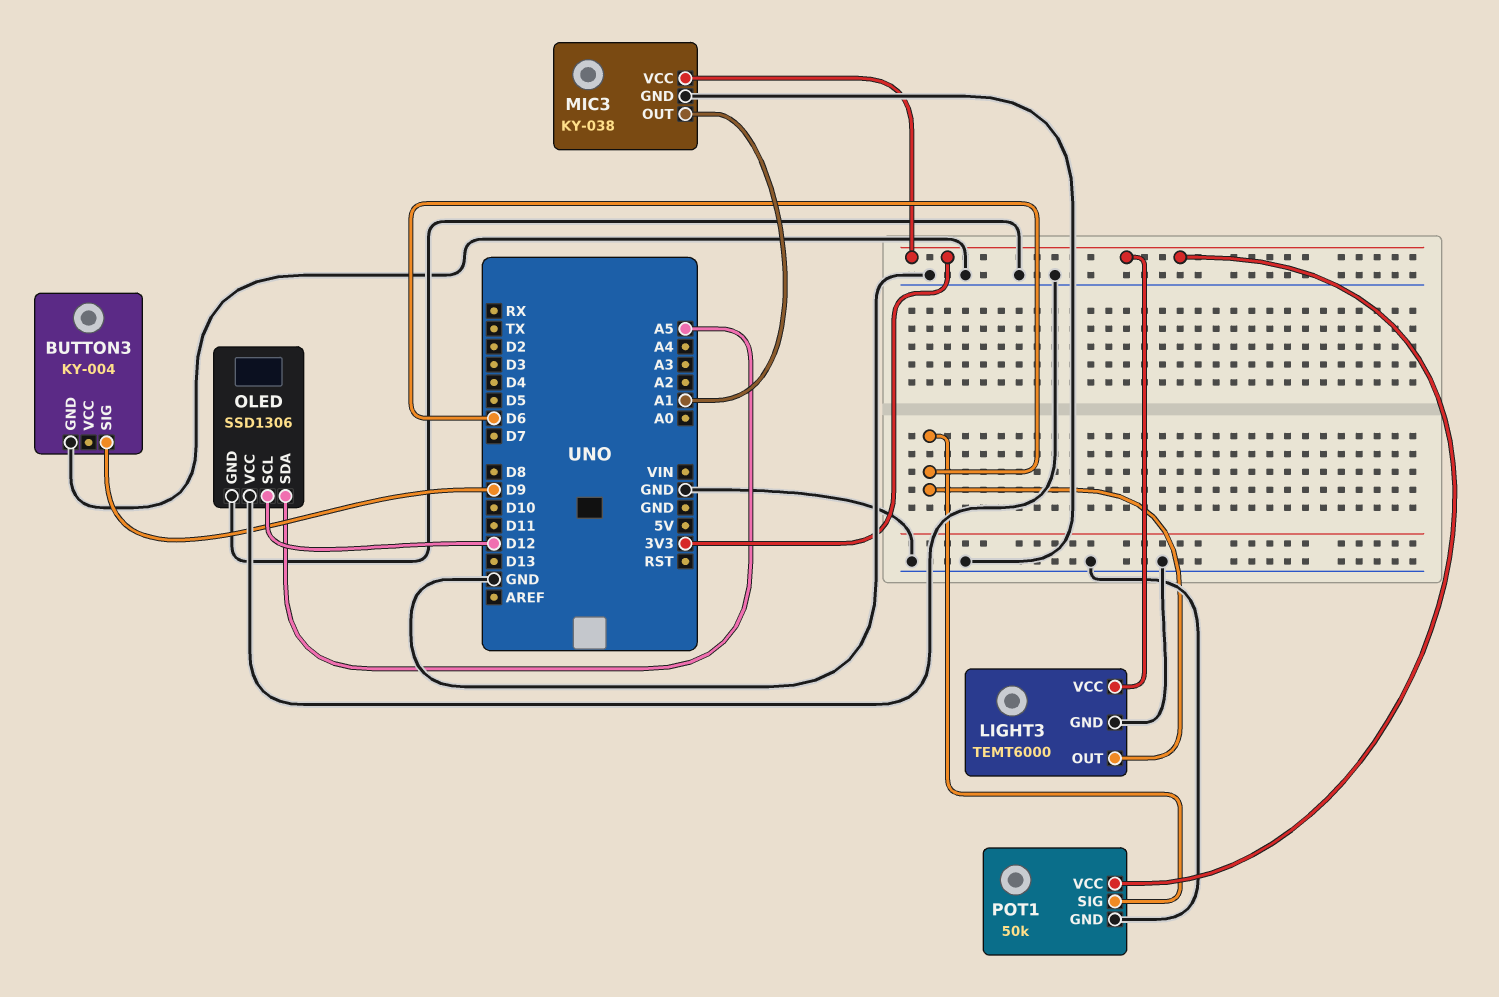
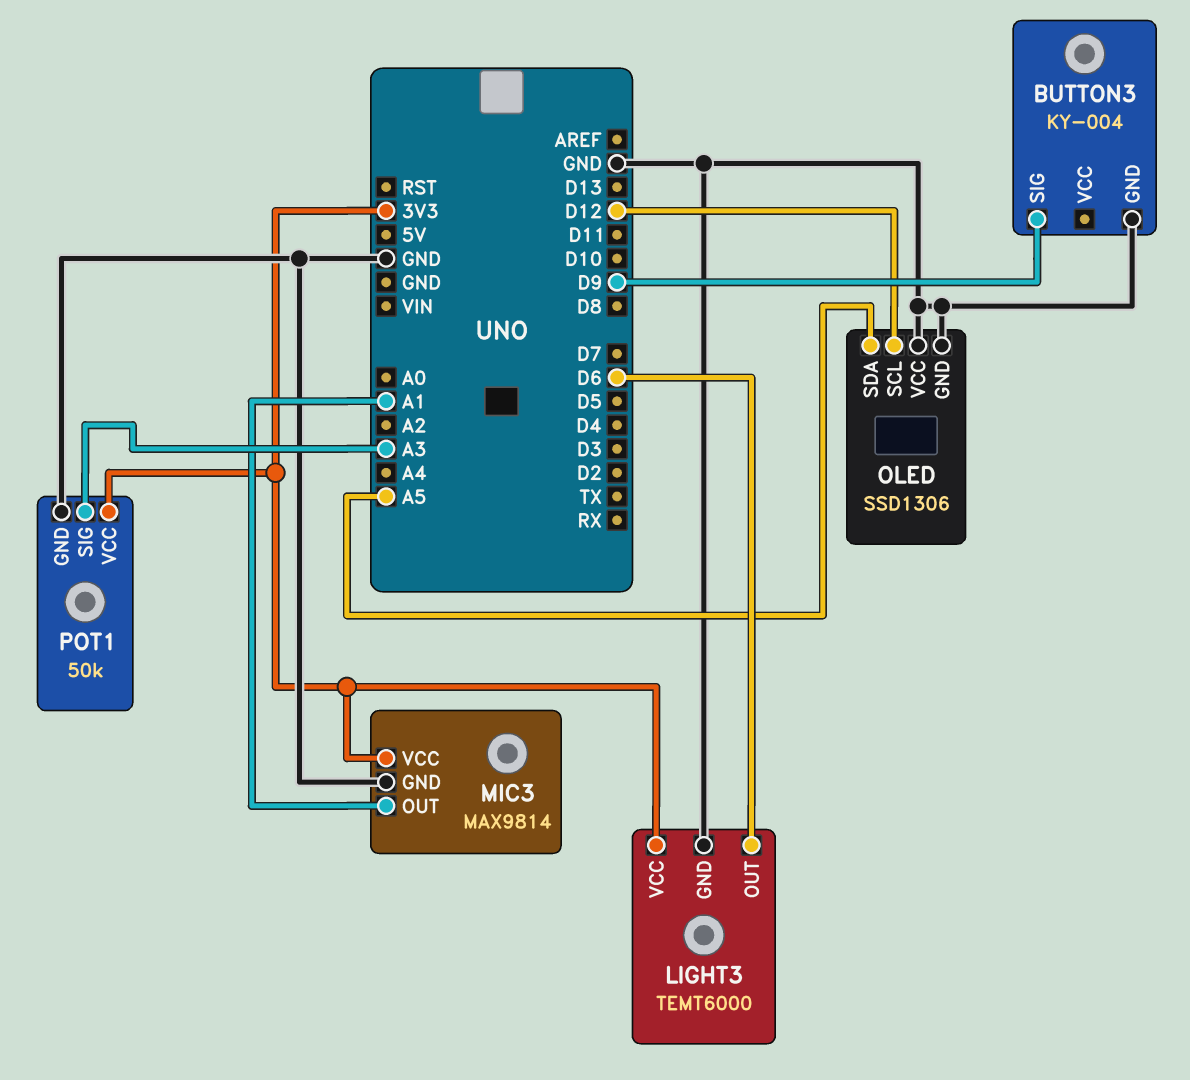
MIC3: KY-038 -> MAX9814
POT1 pin SIG: D6 -> A3

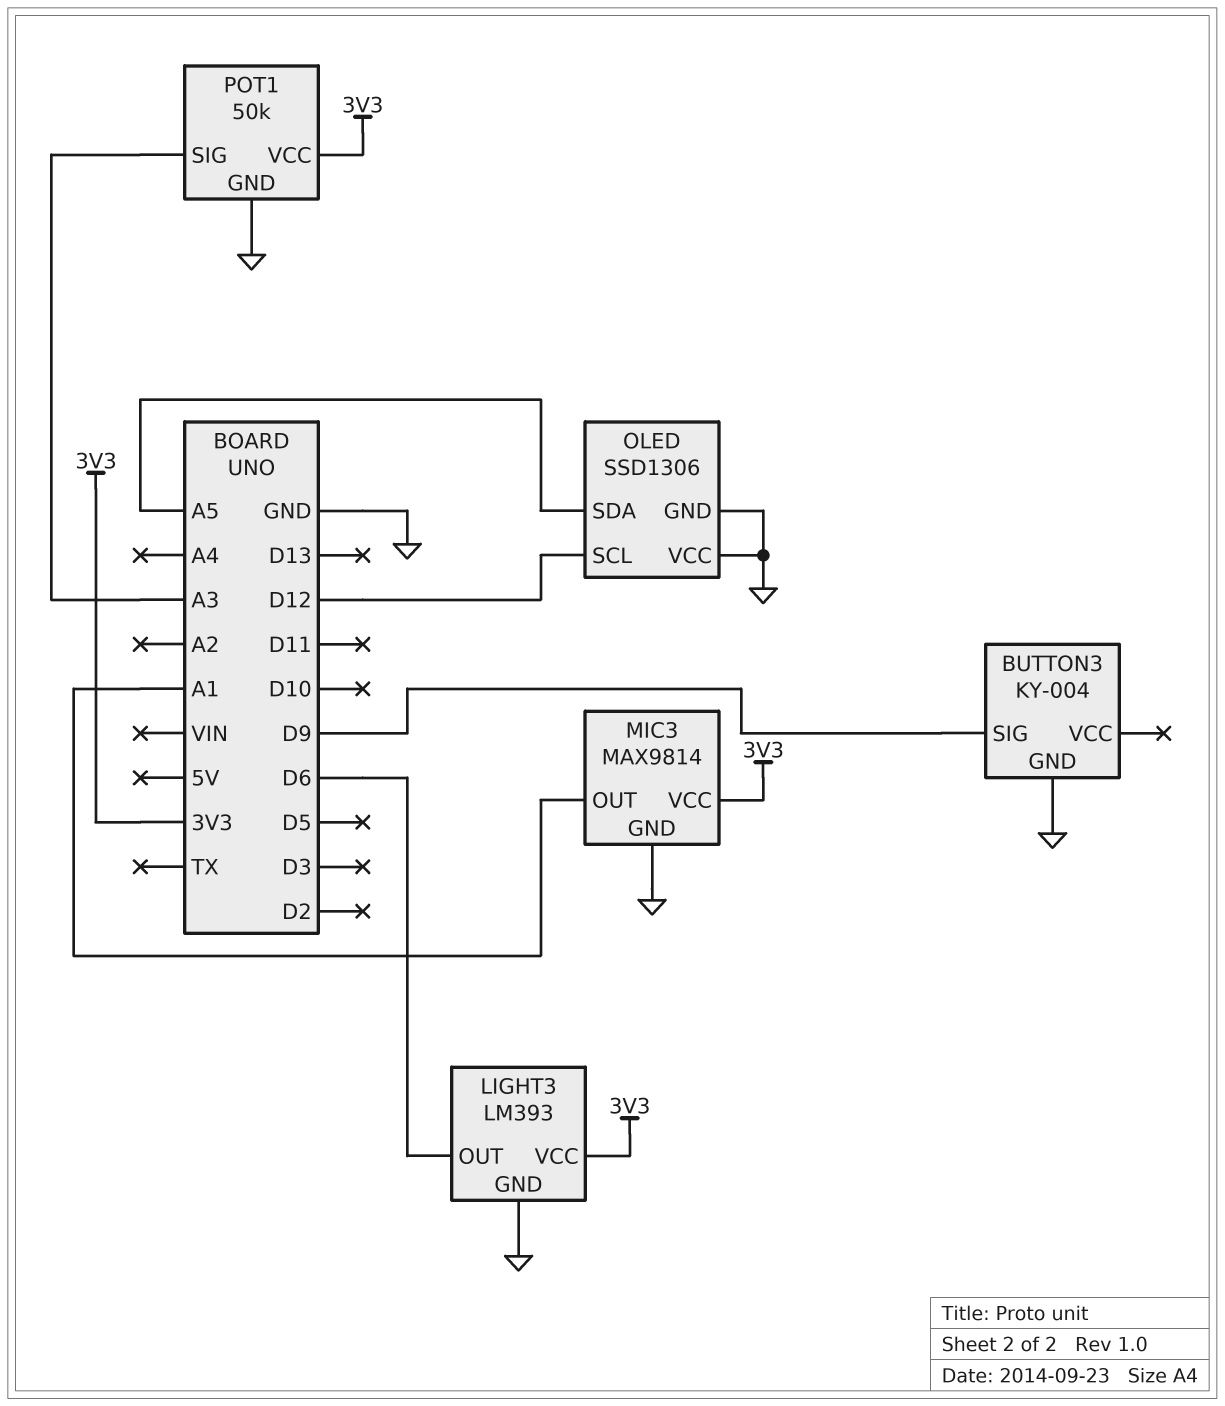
LIGHT3: TEMT6000 -> LM393

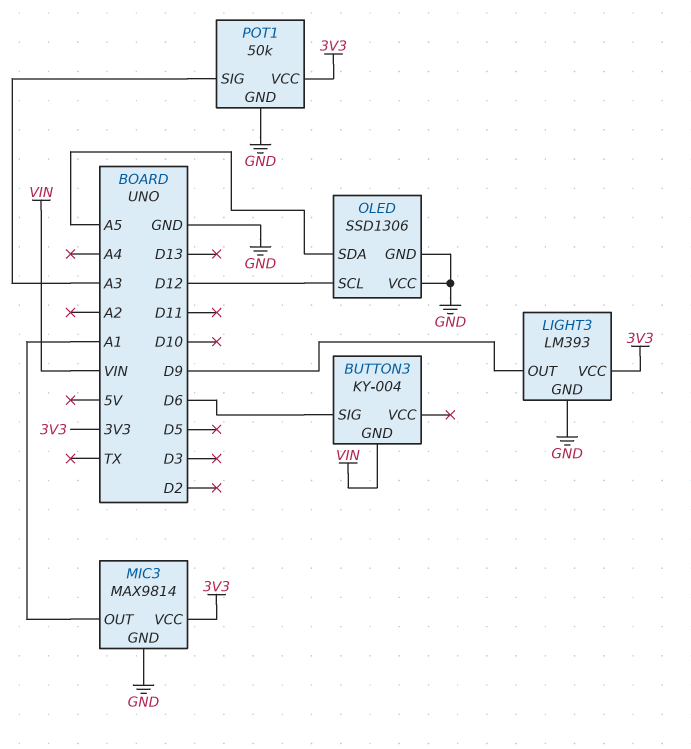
BUTTON3 pin GND: GND -> VIN
BUTTON3 pin SIG: D9 -> D6
LIGHT3 pin OUT: D6 -> D9

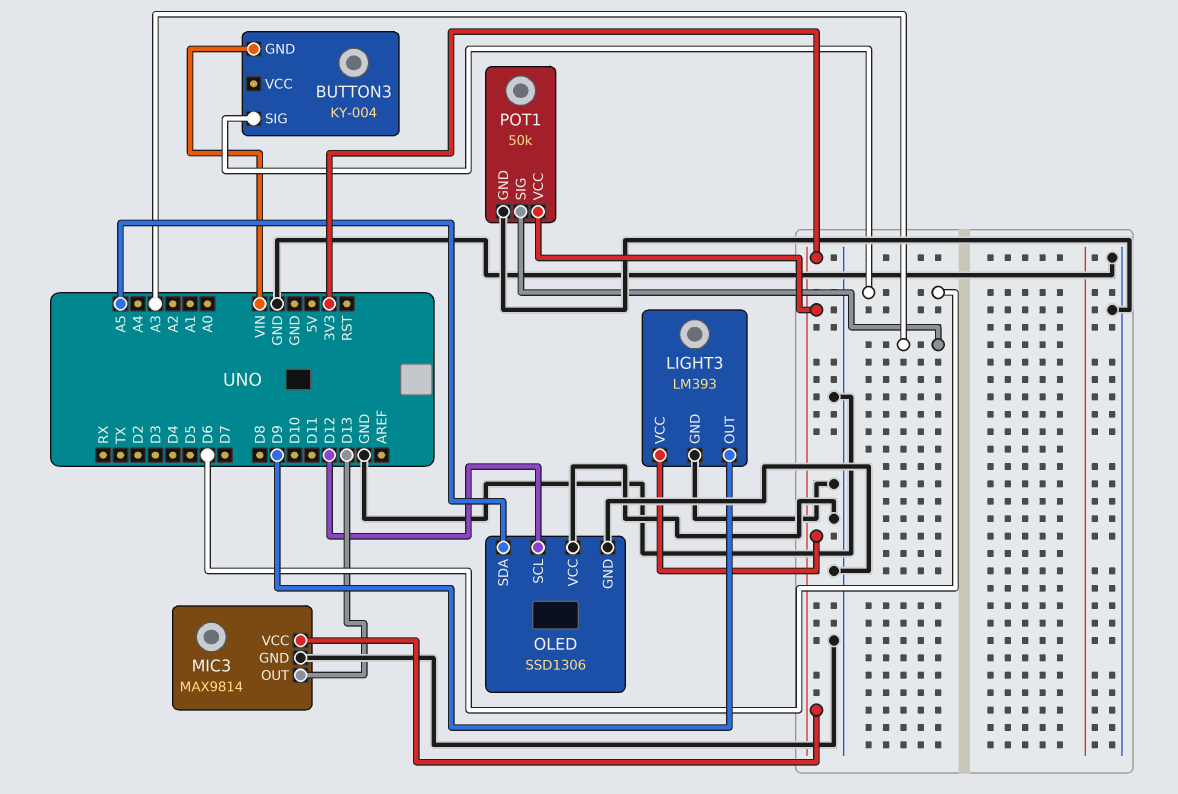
MIC3 pin OUT: A1 -> D13

